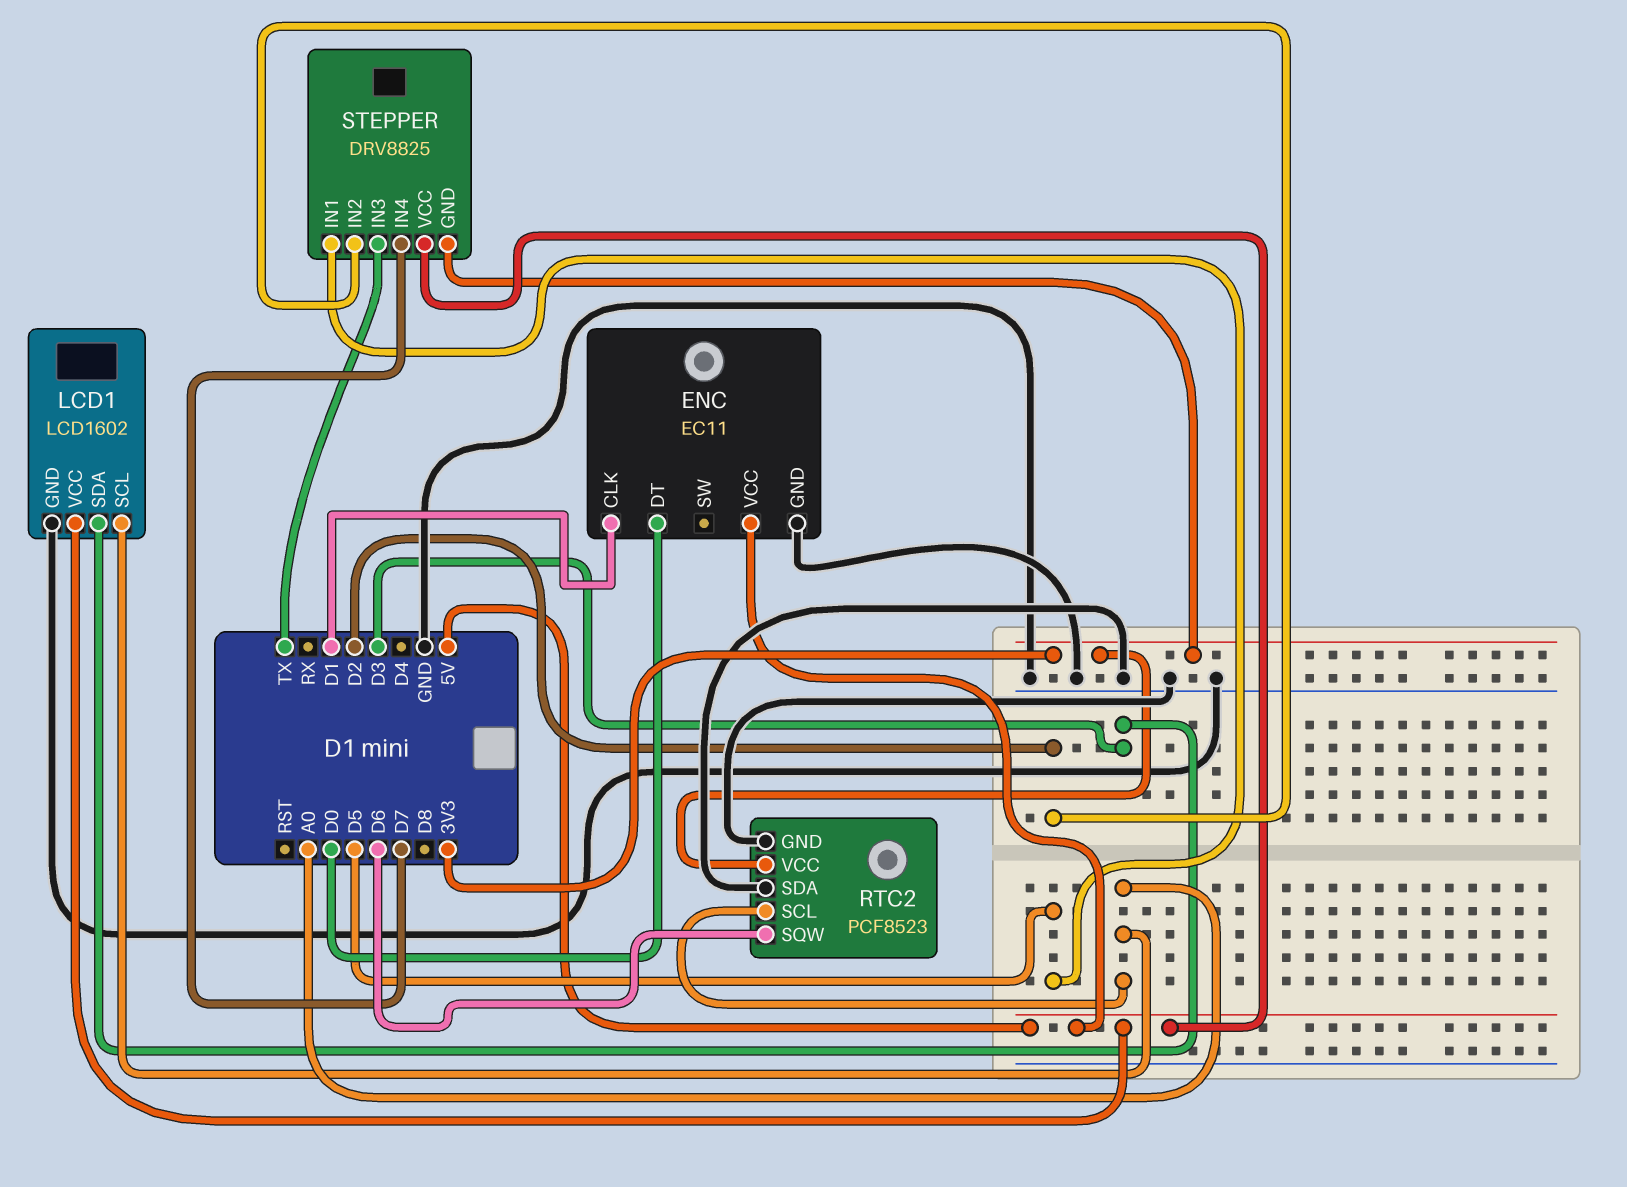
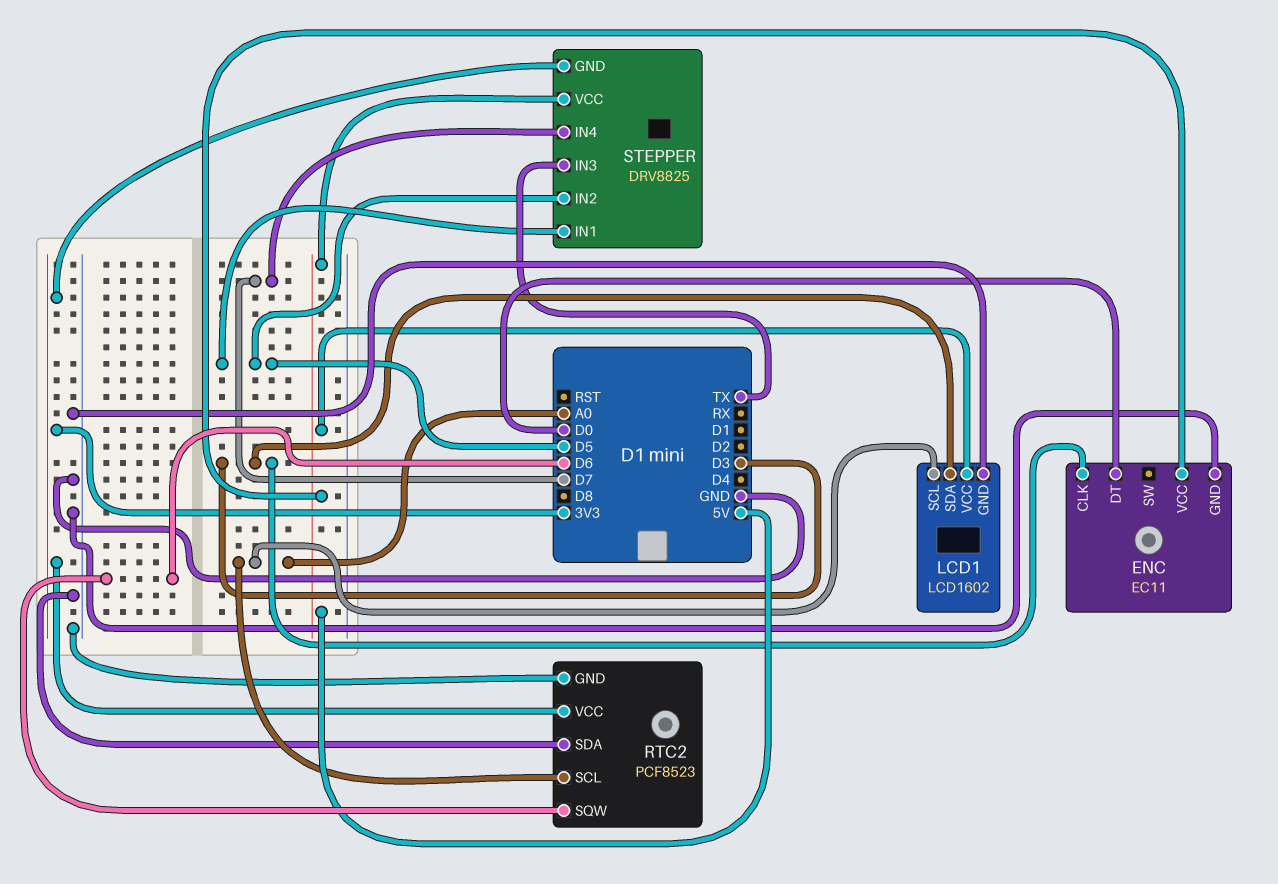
ENC pin CLK: D1 -> D3
STEPPER pin IN2: D2 -> D5

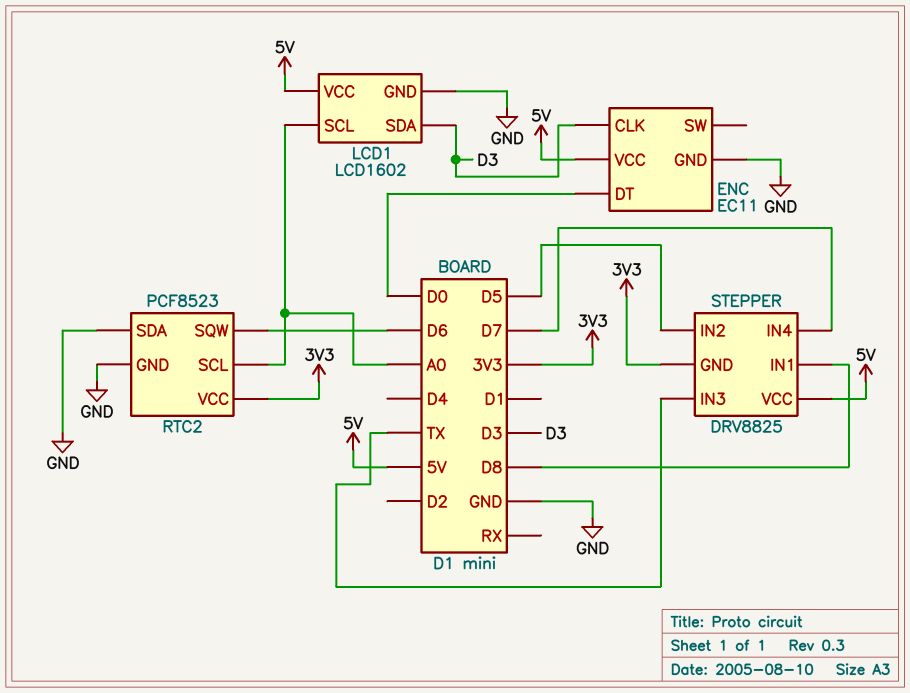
STEPPER pin IN1: D5 -> D8

